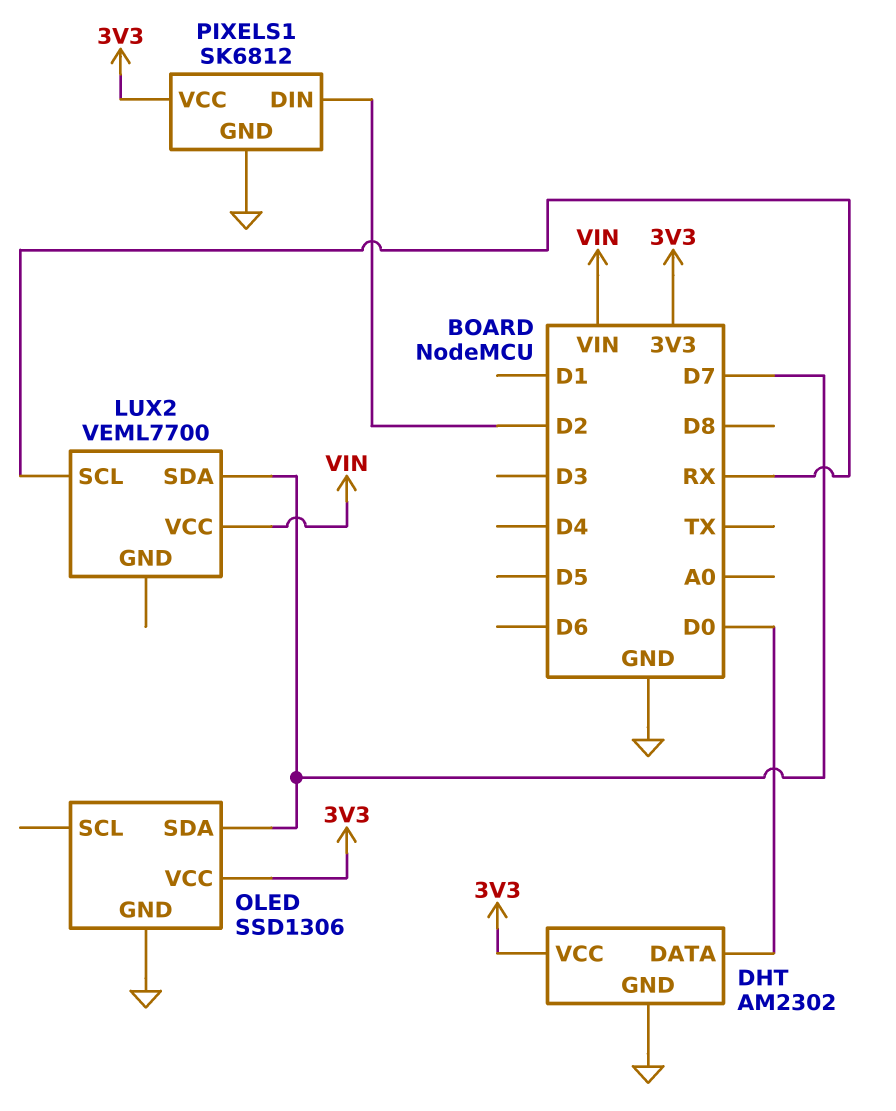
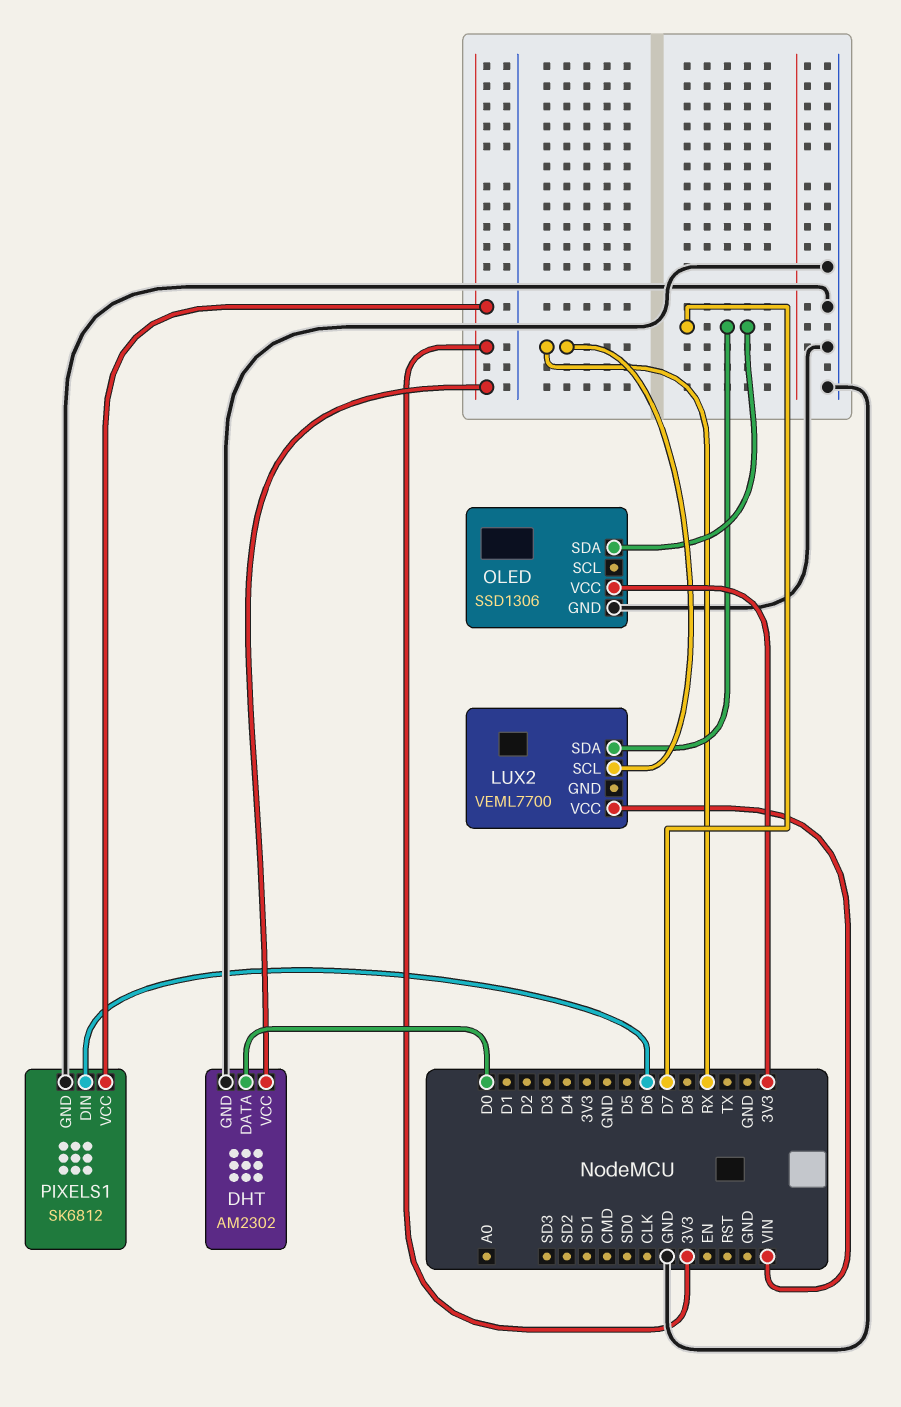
PIXELS1 pin DIN: D2 -> D6

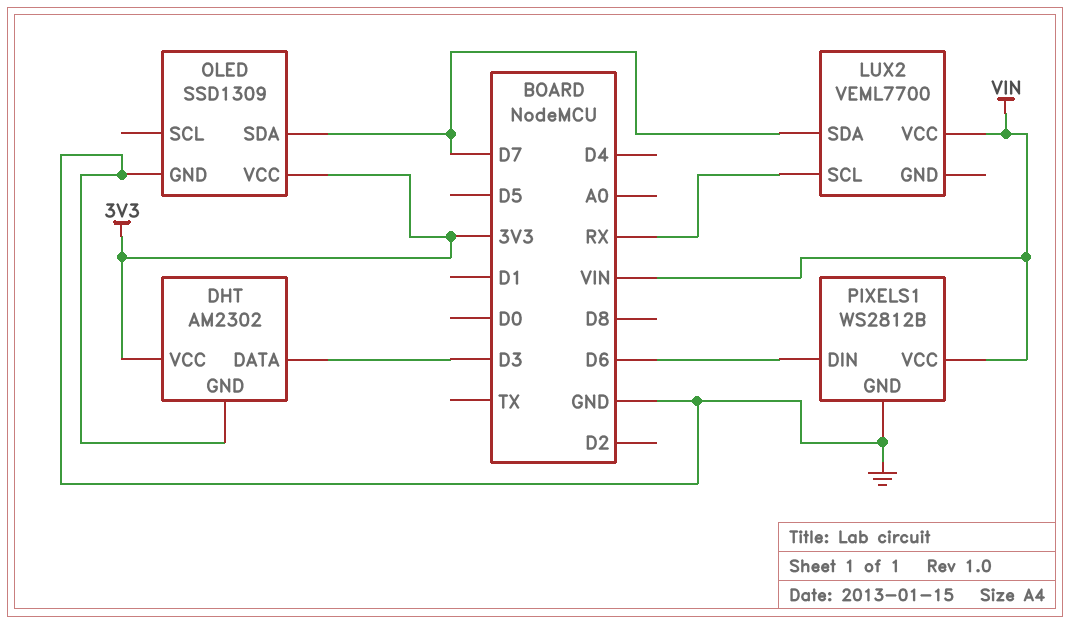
DHT pin DATA: D0 -> D3
OLED: SSD1306 -> SSD1309
PIXELS1: SK6812 -> WS2812B
PIXELS1 pin VCC: 3V3 -> VIN

